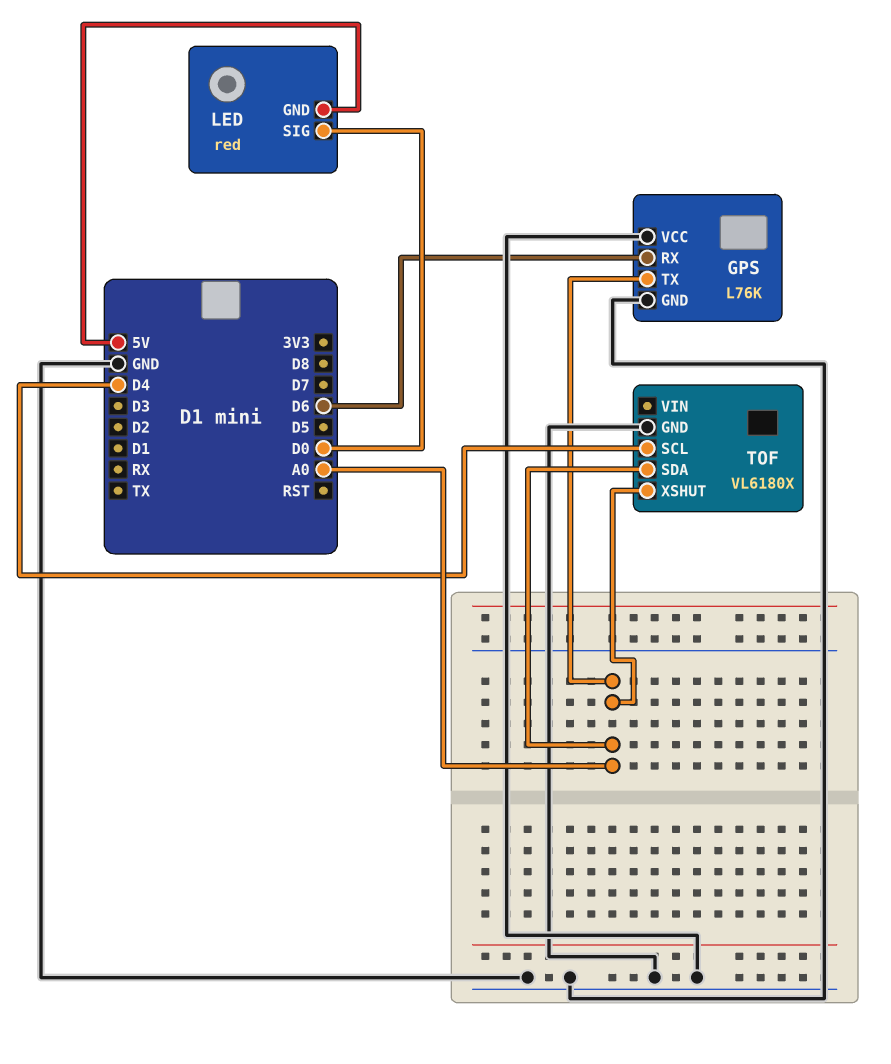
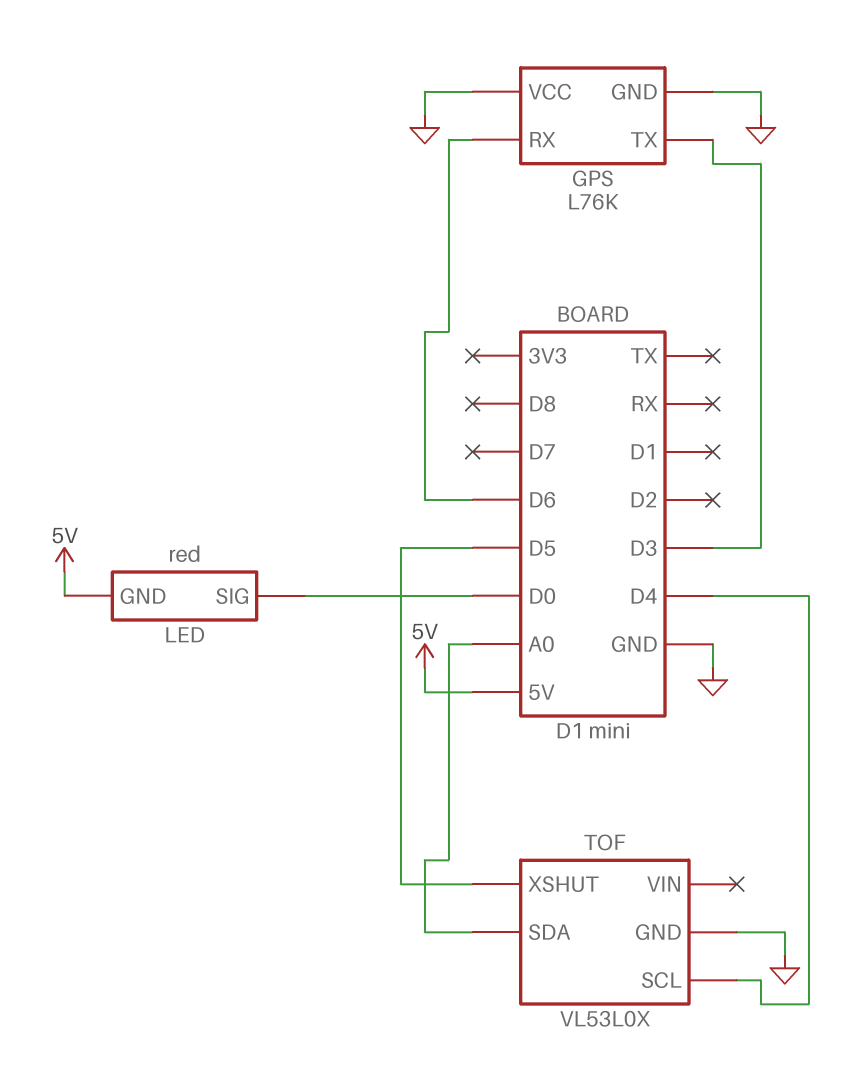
GPS pin TX: A0 -> D3
TOF: VL6180X -> VL53L0X
TOF pin XSHUT: A0 -> D5

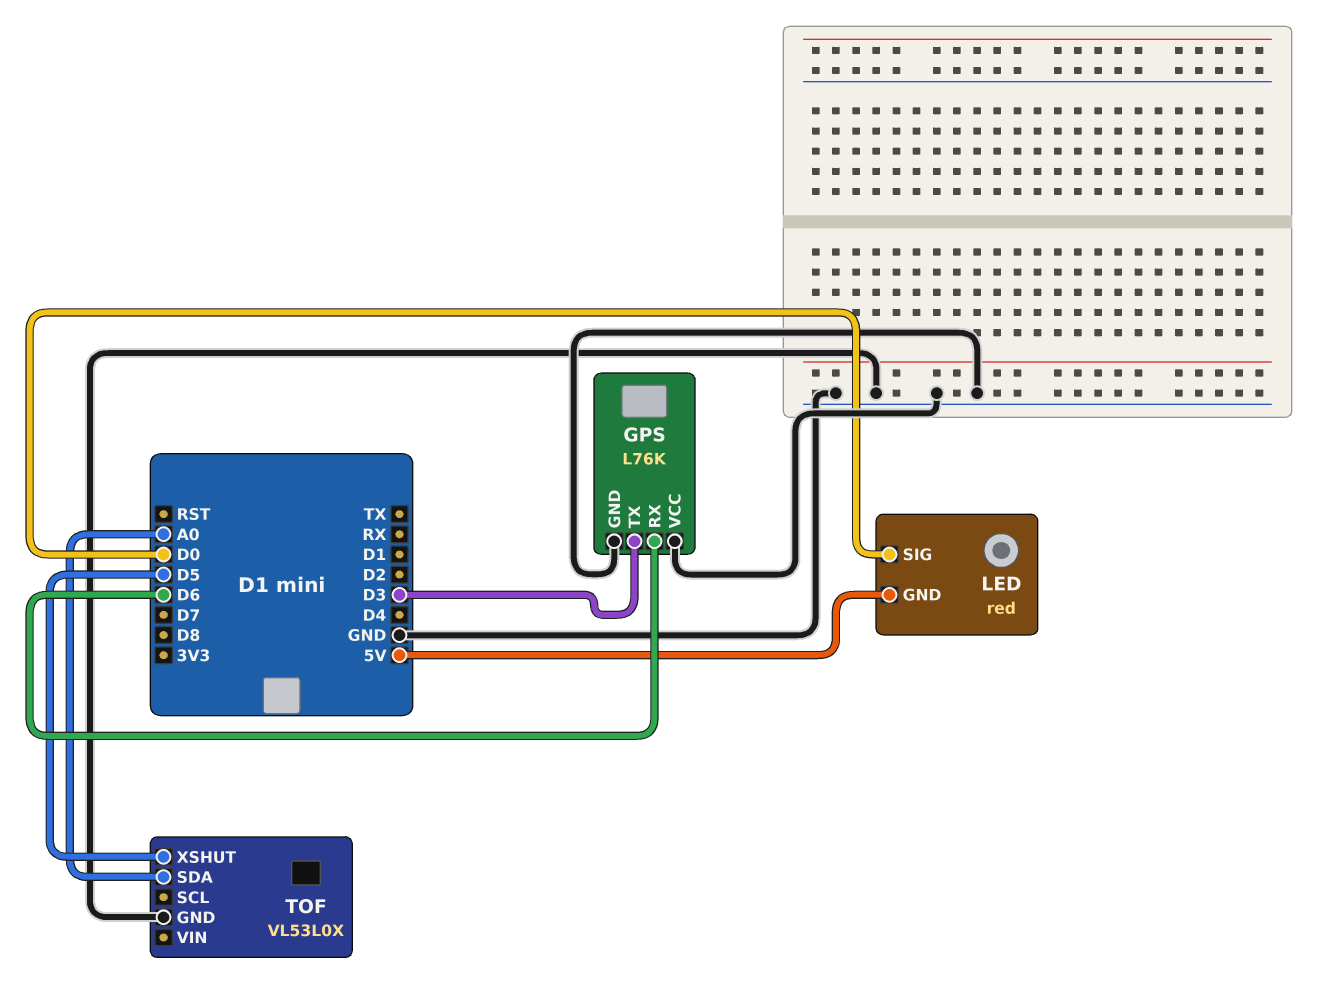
TOF pin SCL: D4 -> none

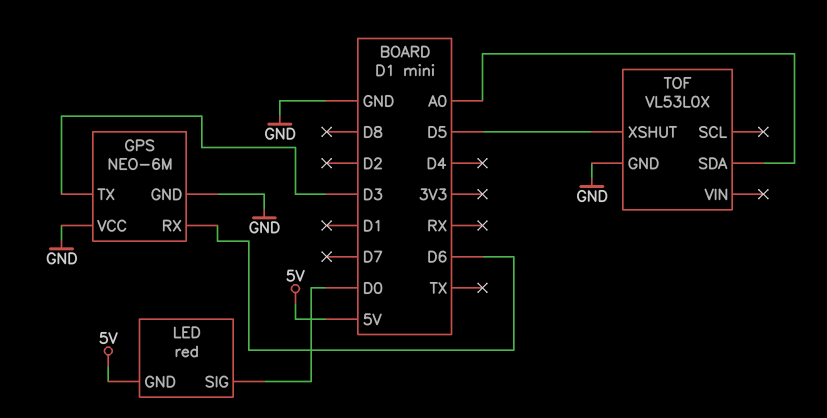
GPS: L76K -> NEO-6M

